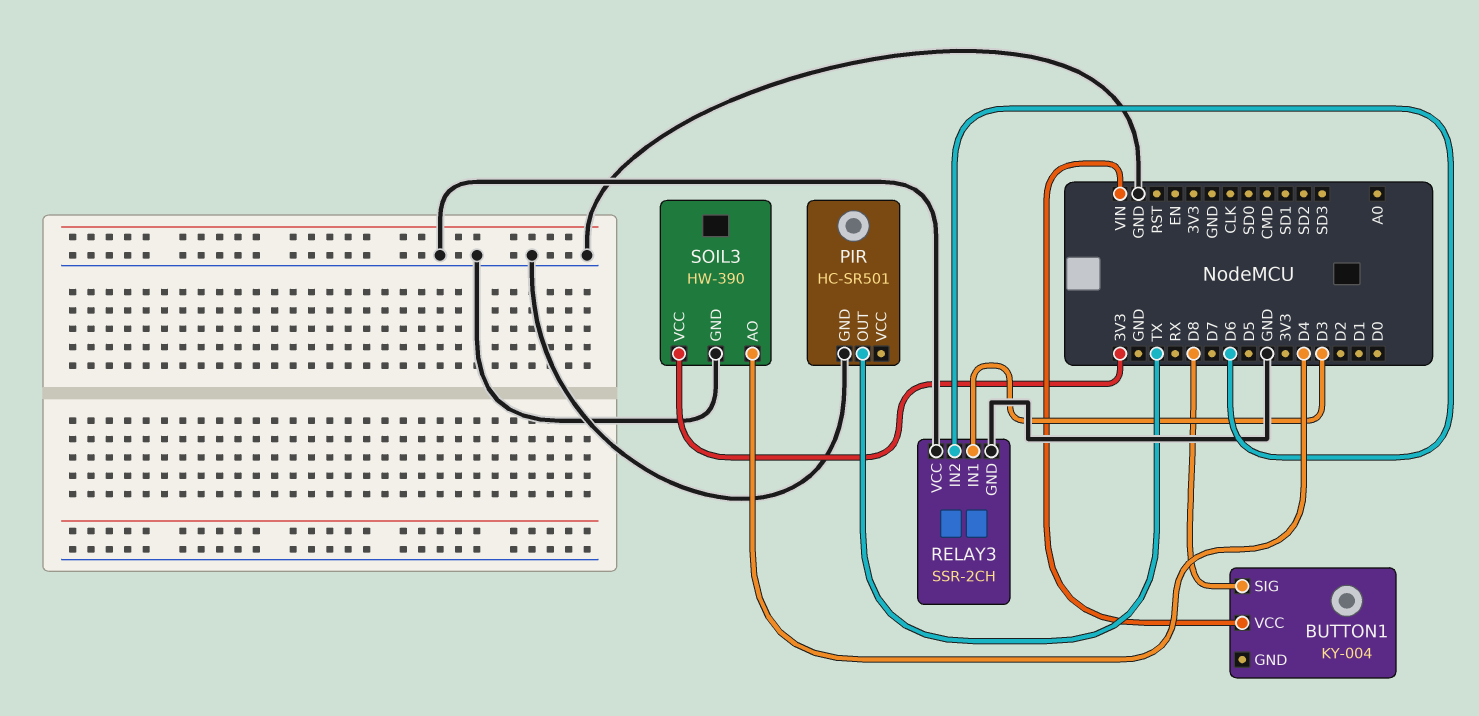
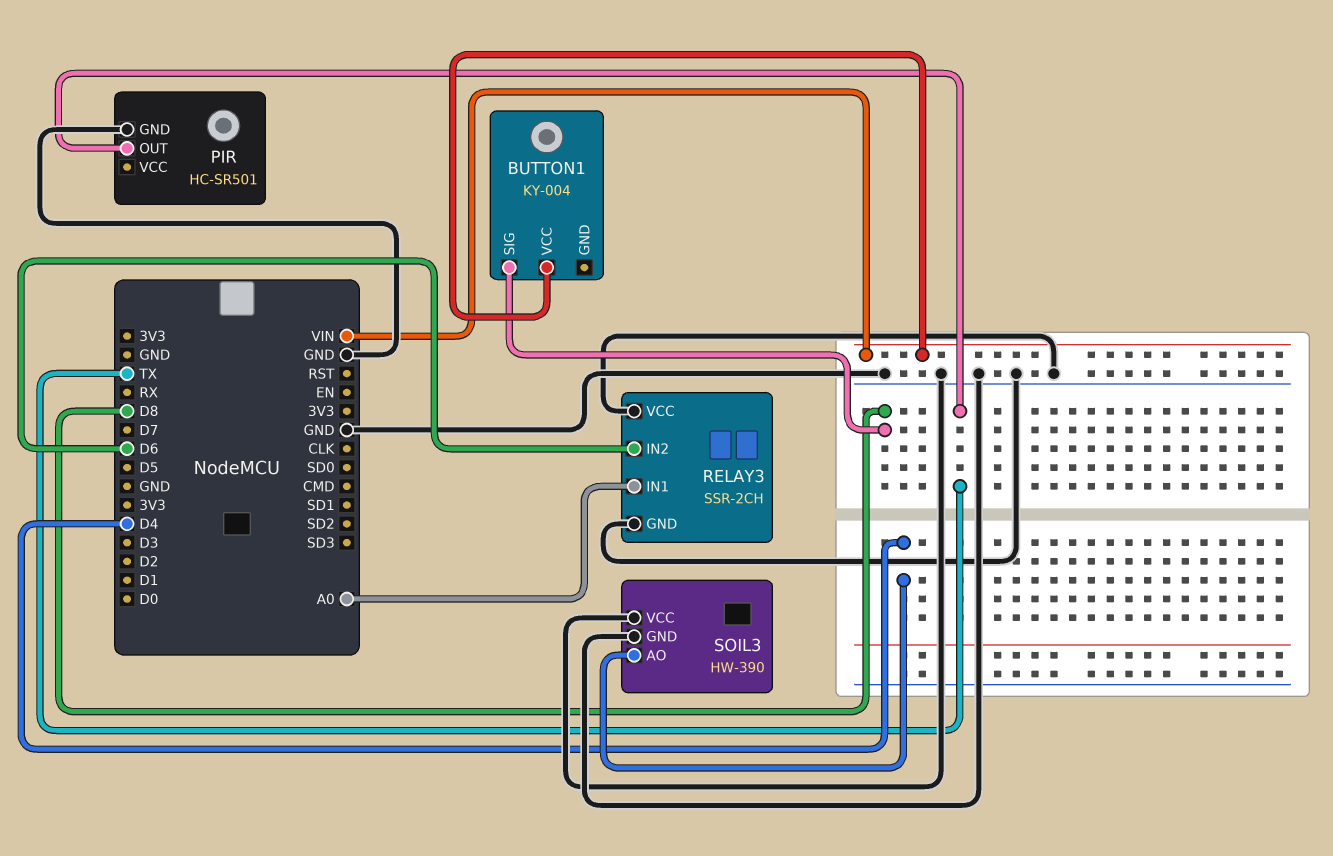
RELAY3 pin IN1: D3 -> A0
SOIL3 pin VCC: 3V3 -> GND

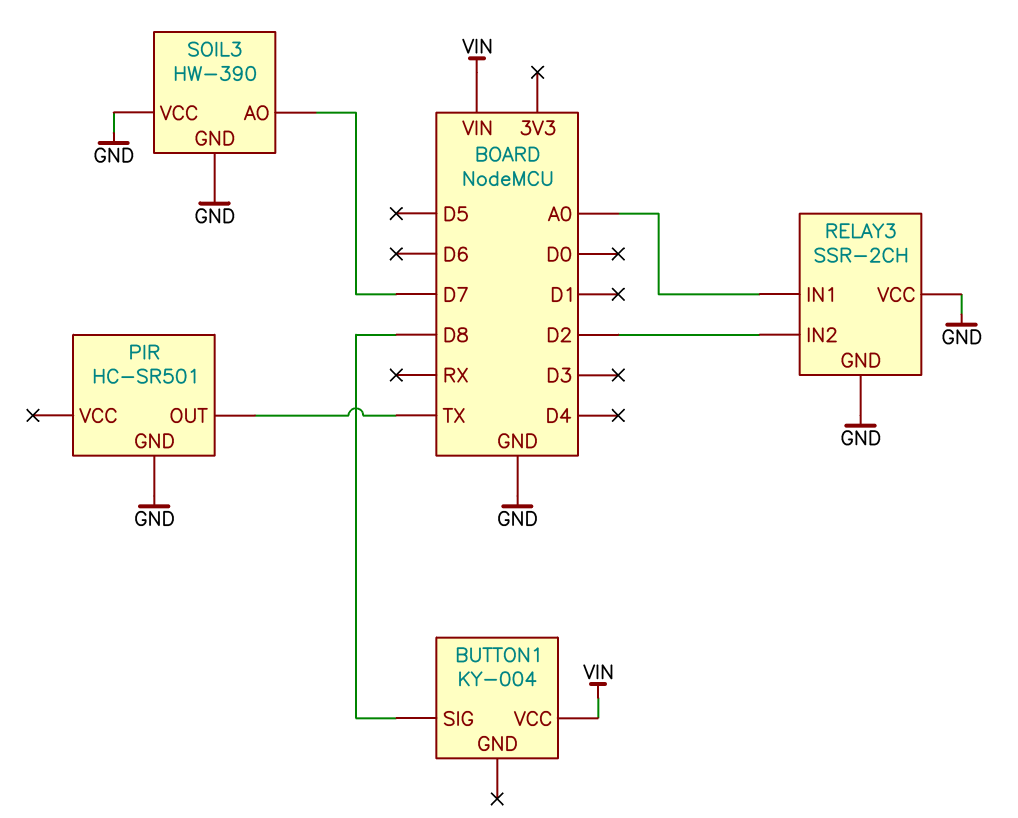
RELAY3 pin IN2: D6 -> D2
SOIL3 pin AO: D4 -> D7

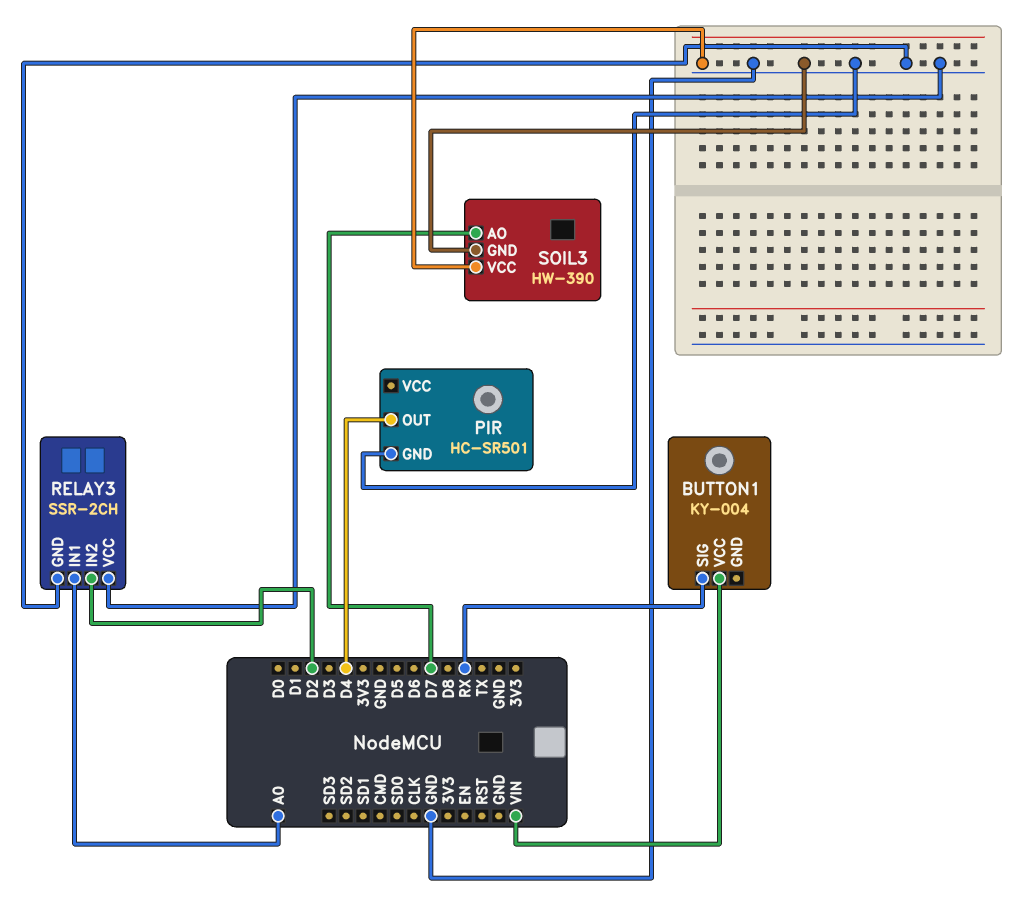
BUTTON1 pin SIG: D8 -> RX
PIR pin OUT: TX -> D4

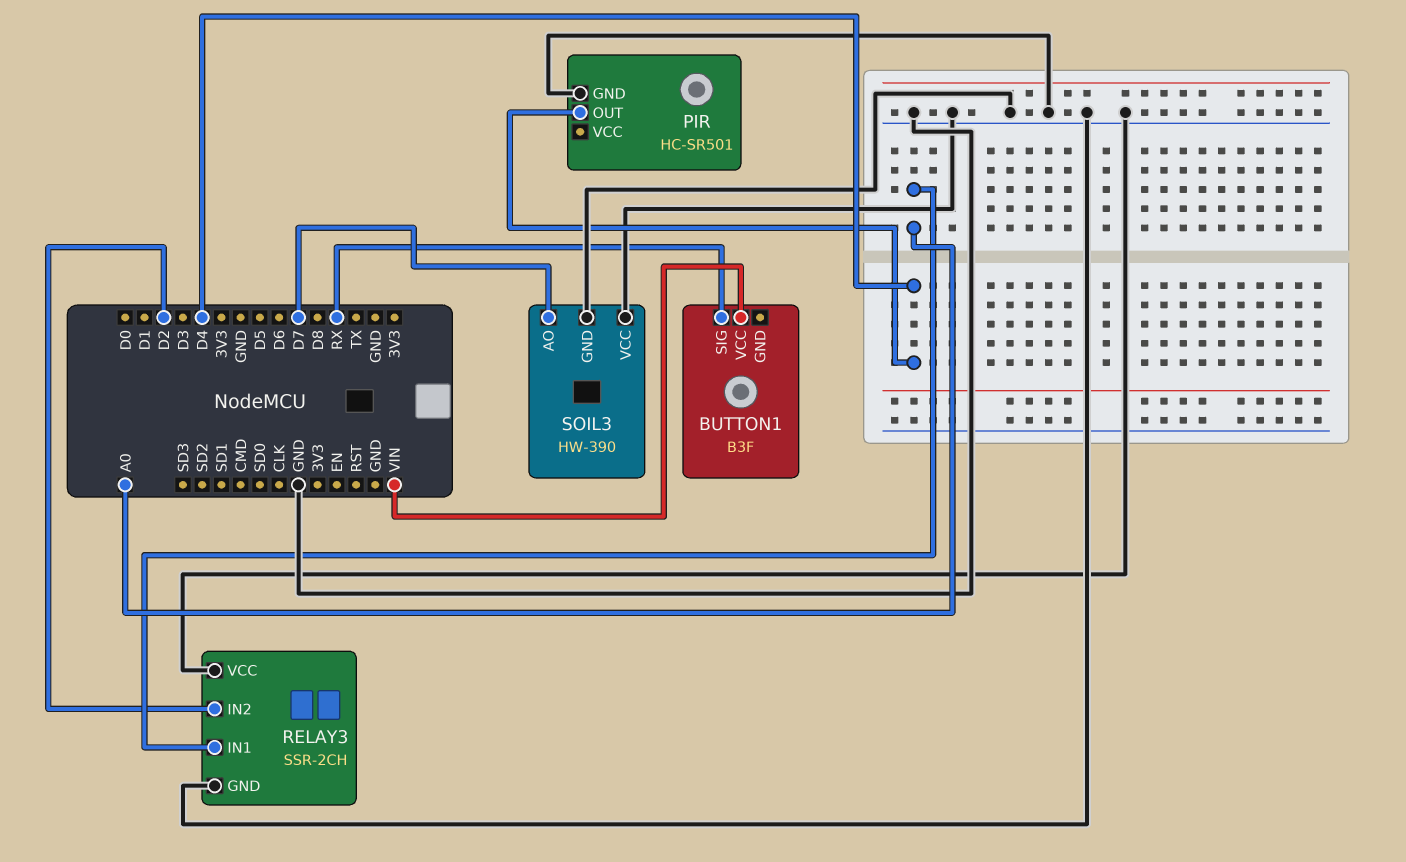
BUTTON1: KY-004 -> B3F

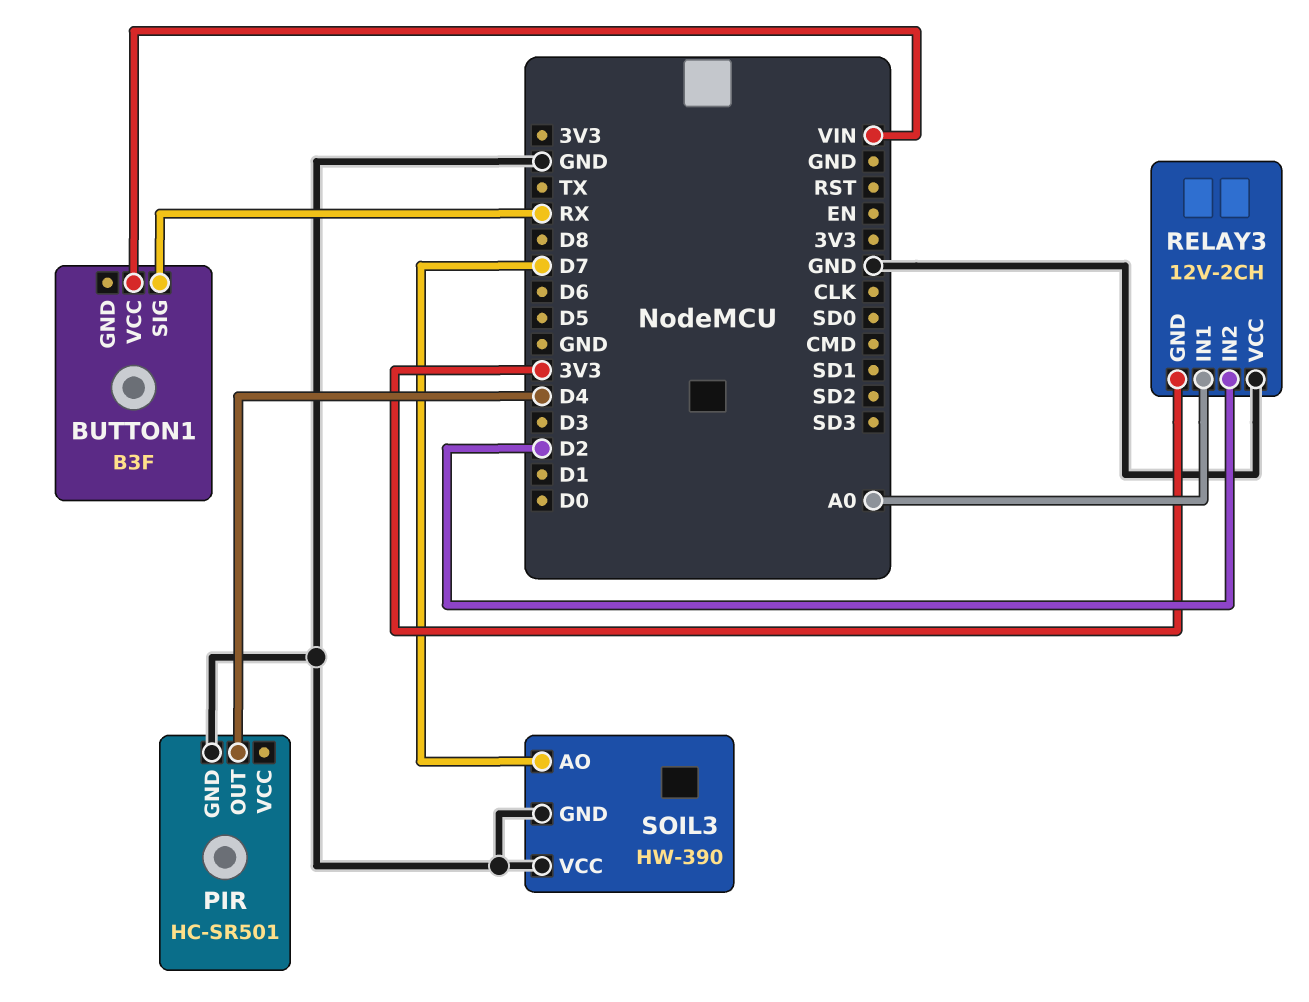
RELAY3: SSR-2CH -> 12V-2CH
RELAY3 pin GND: GND -> 3V3

